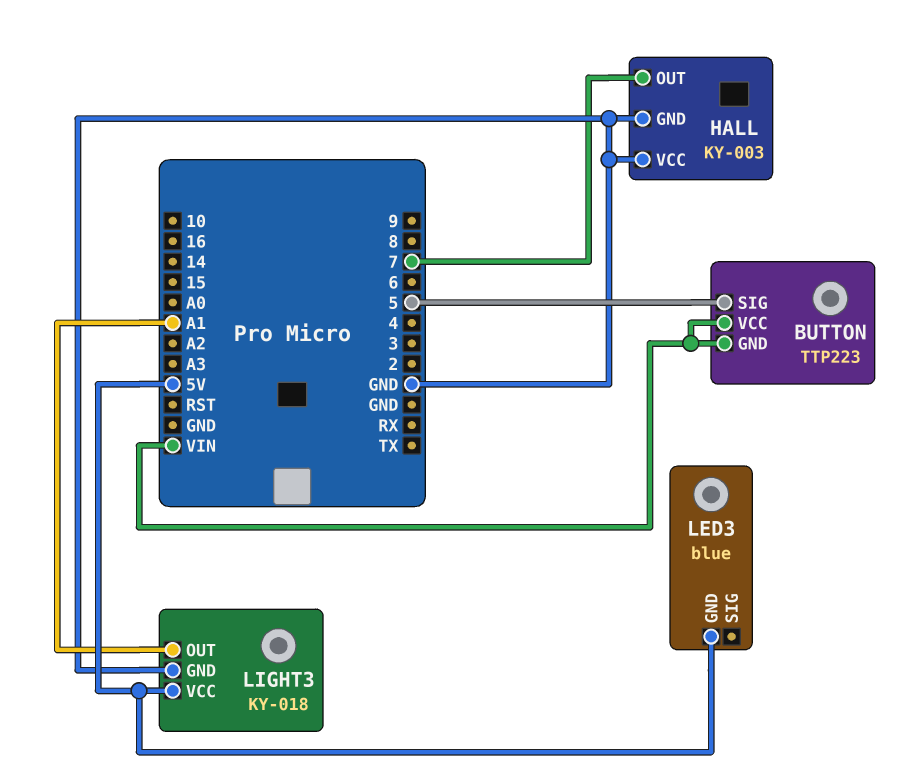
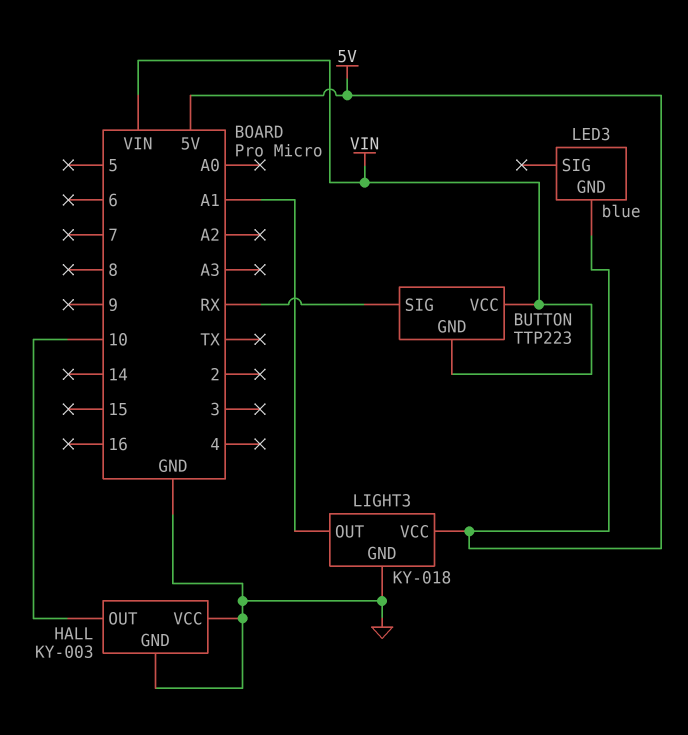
BUTTON pin SIG: 5 -> RX
HALL pin OUT: 7 -> 10

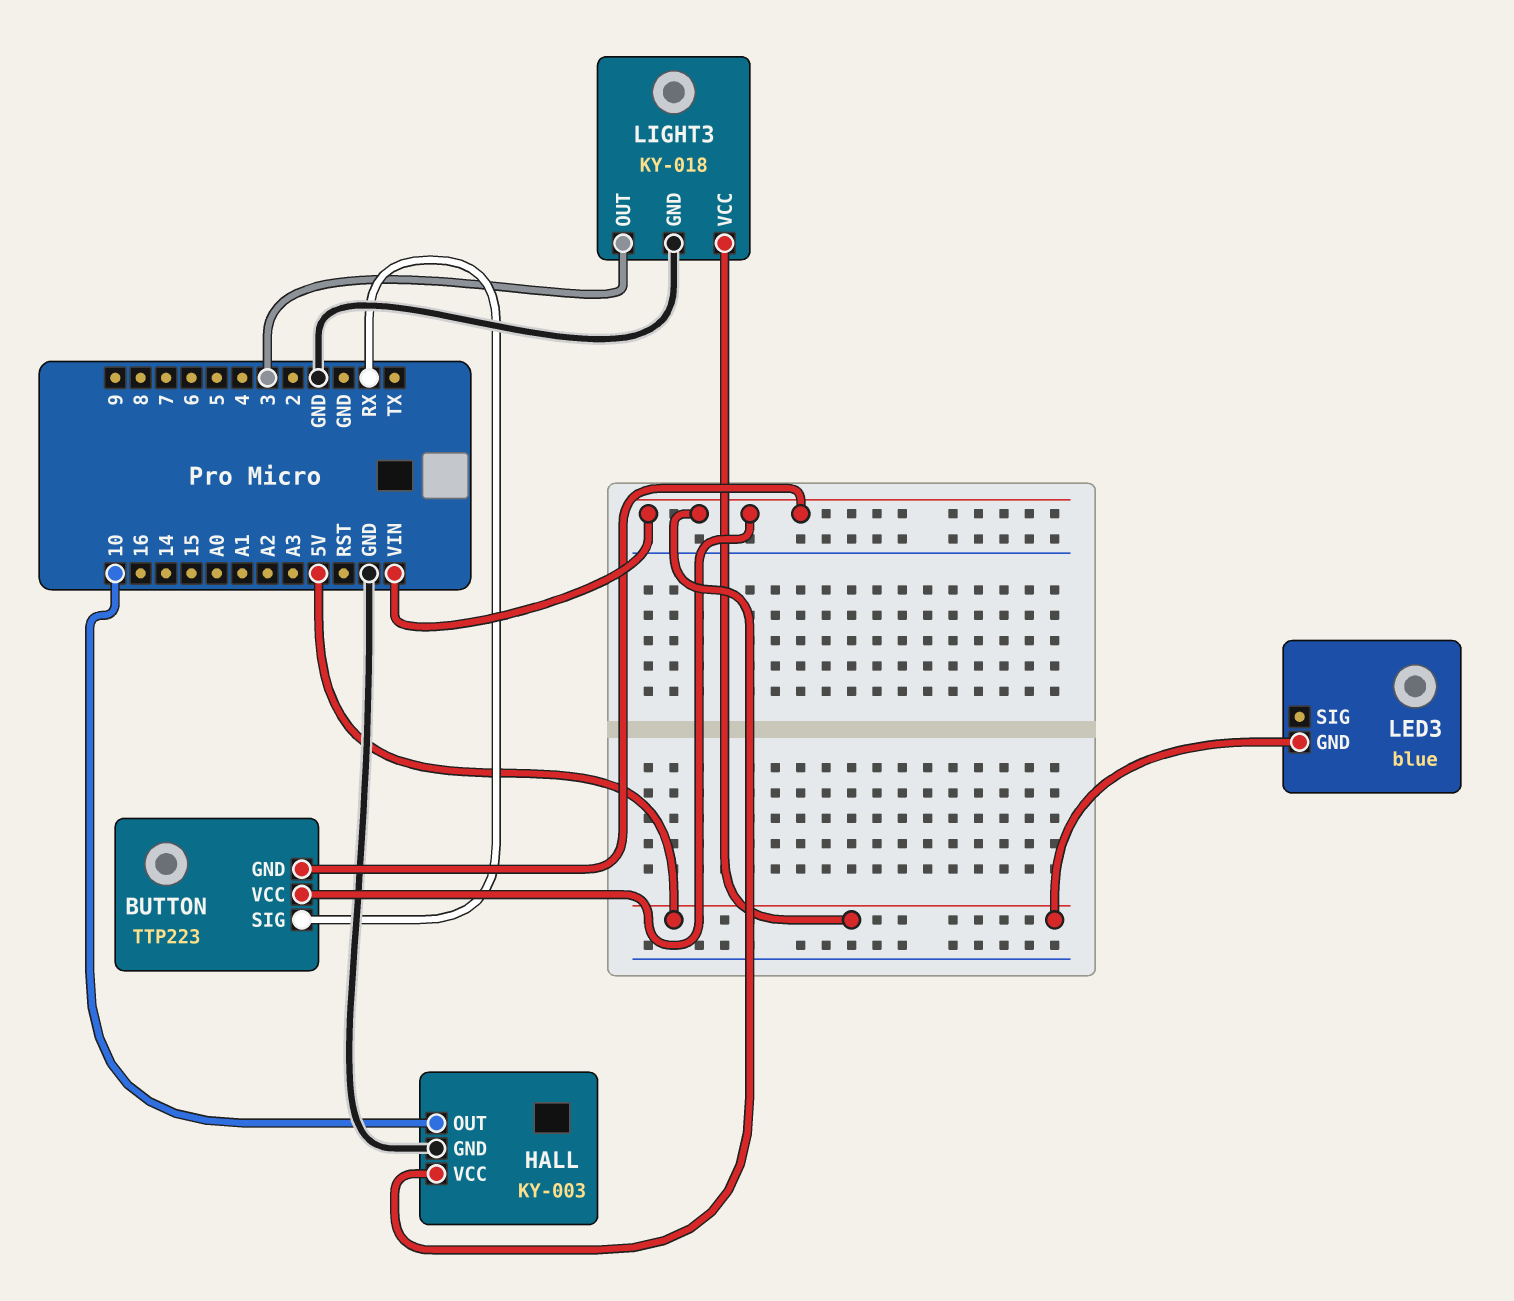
HALL pin VCC: GND -> VIN
LIGHT3 pin OUT: A1 -> 3

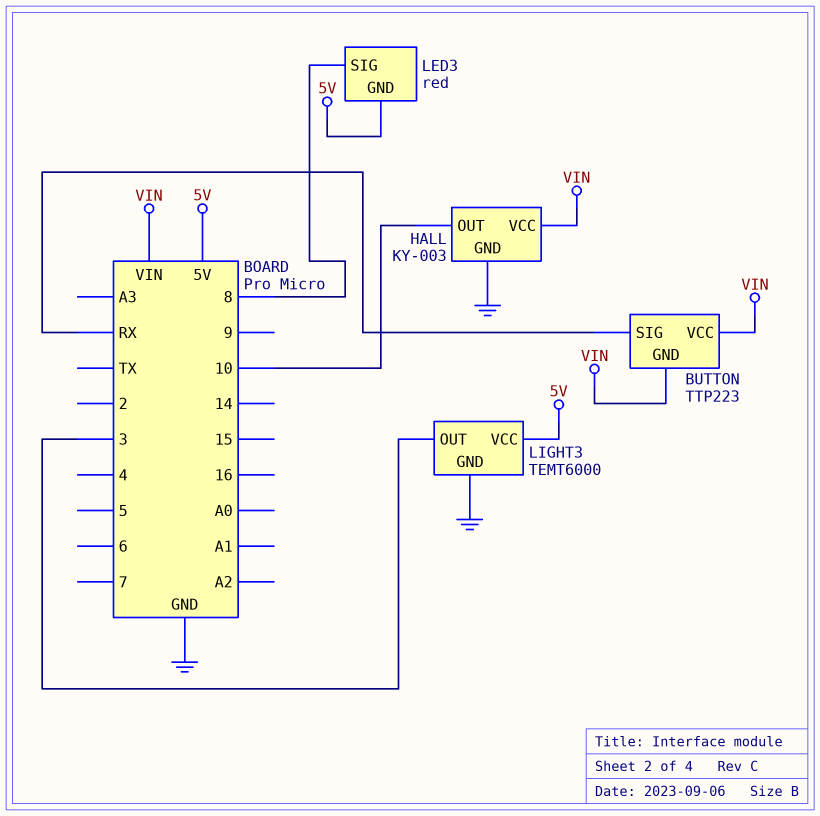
LED3: blue -> red
LED3 pin SIG: none -> 8
LIGHT3: KY-018 -> TEMT6000

